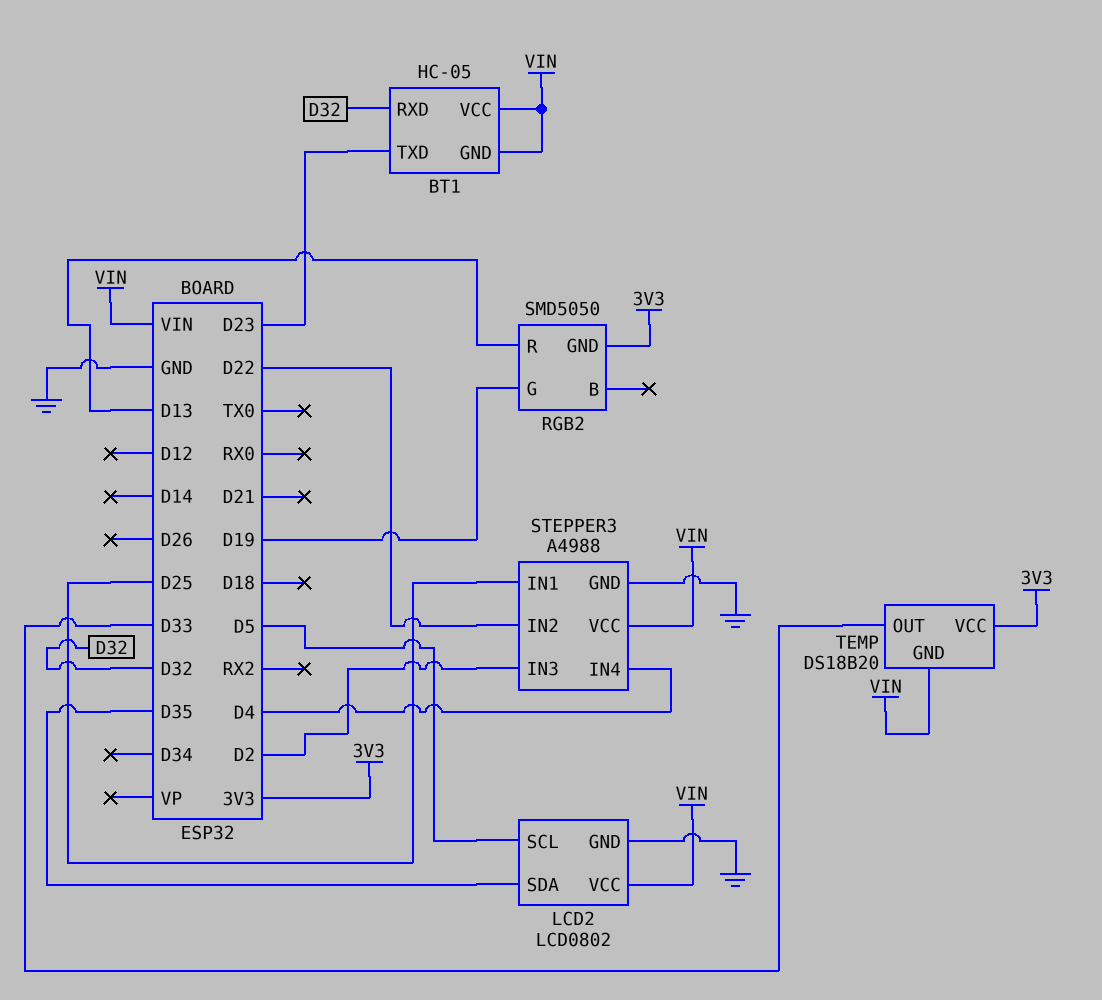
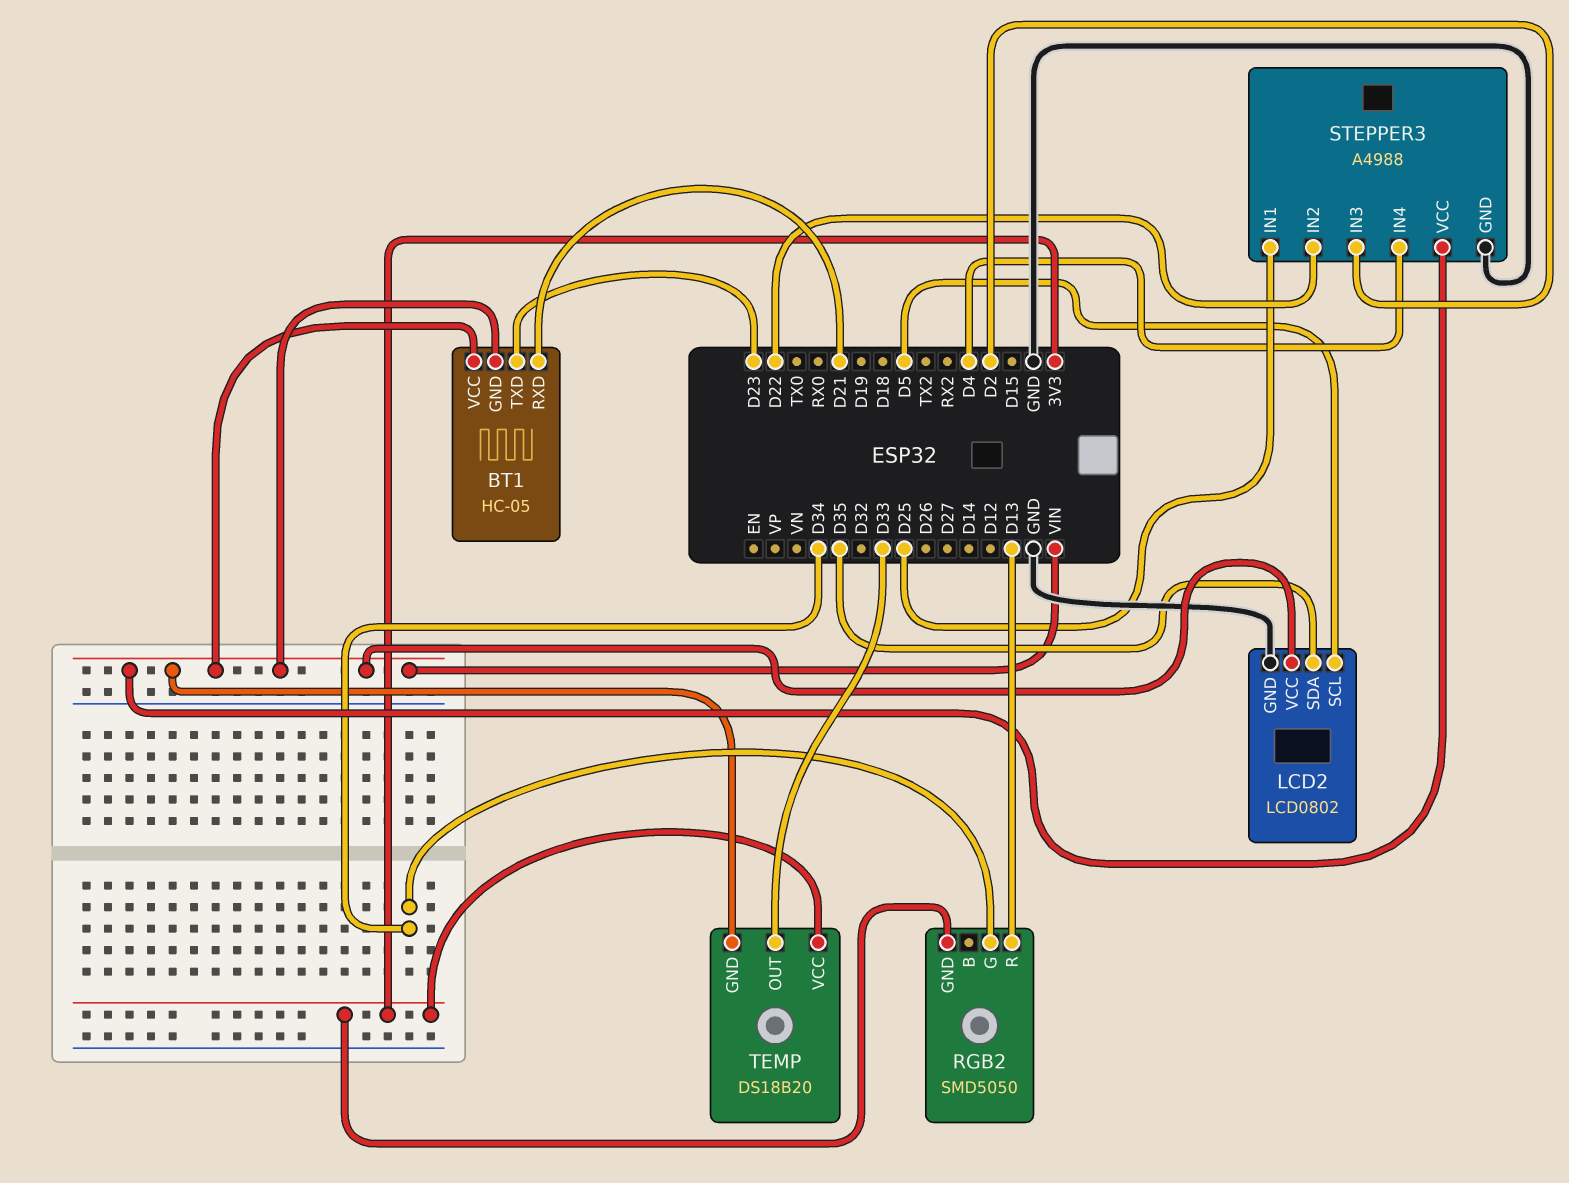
BT1 pin RXD: D32 -> D21
RGB2 pin G: D19 -> D34

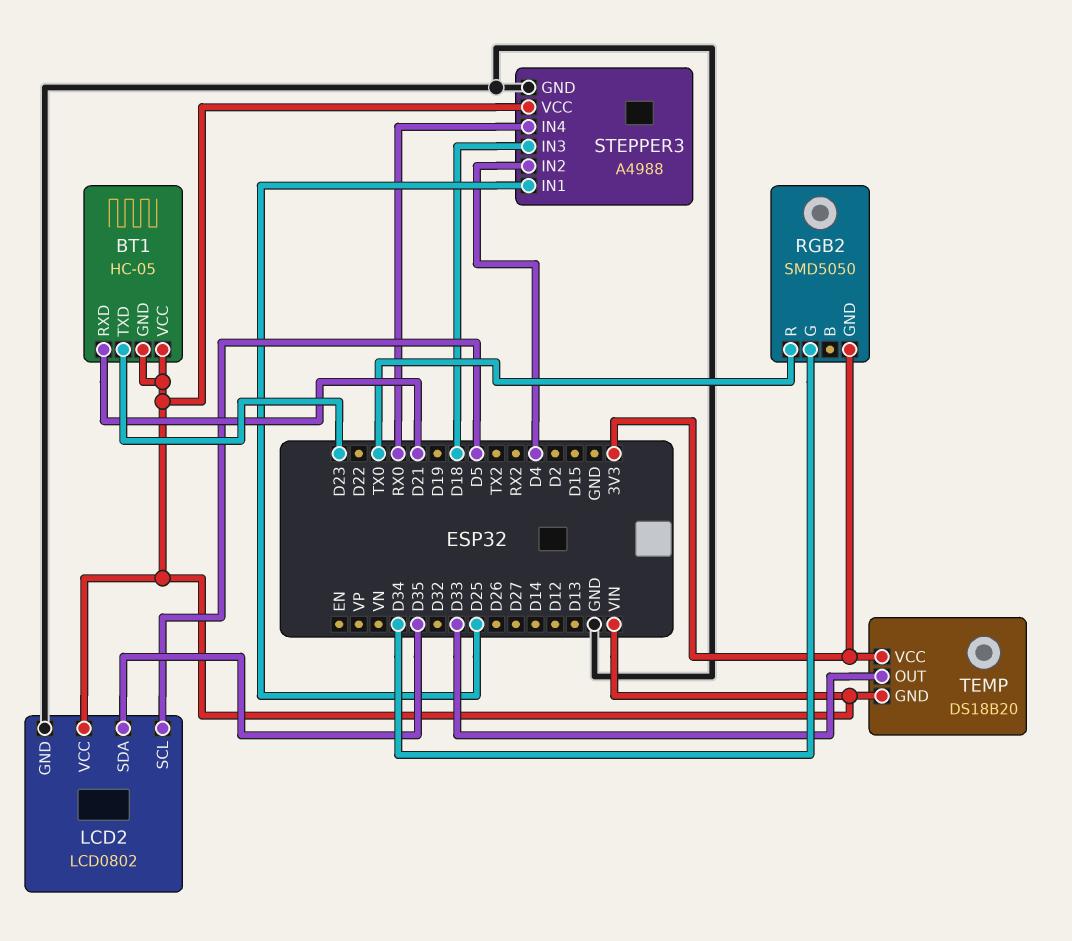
RGB2 pin R: D13 -> TX0
STEPPER3 pin IN2: D22 -> D4
STEPPER3 pin IN3: D2 -> D18
STEPPER3 pin IN4: D4 -> RX0

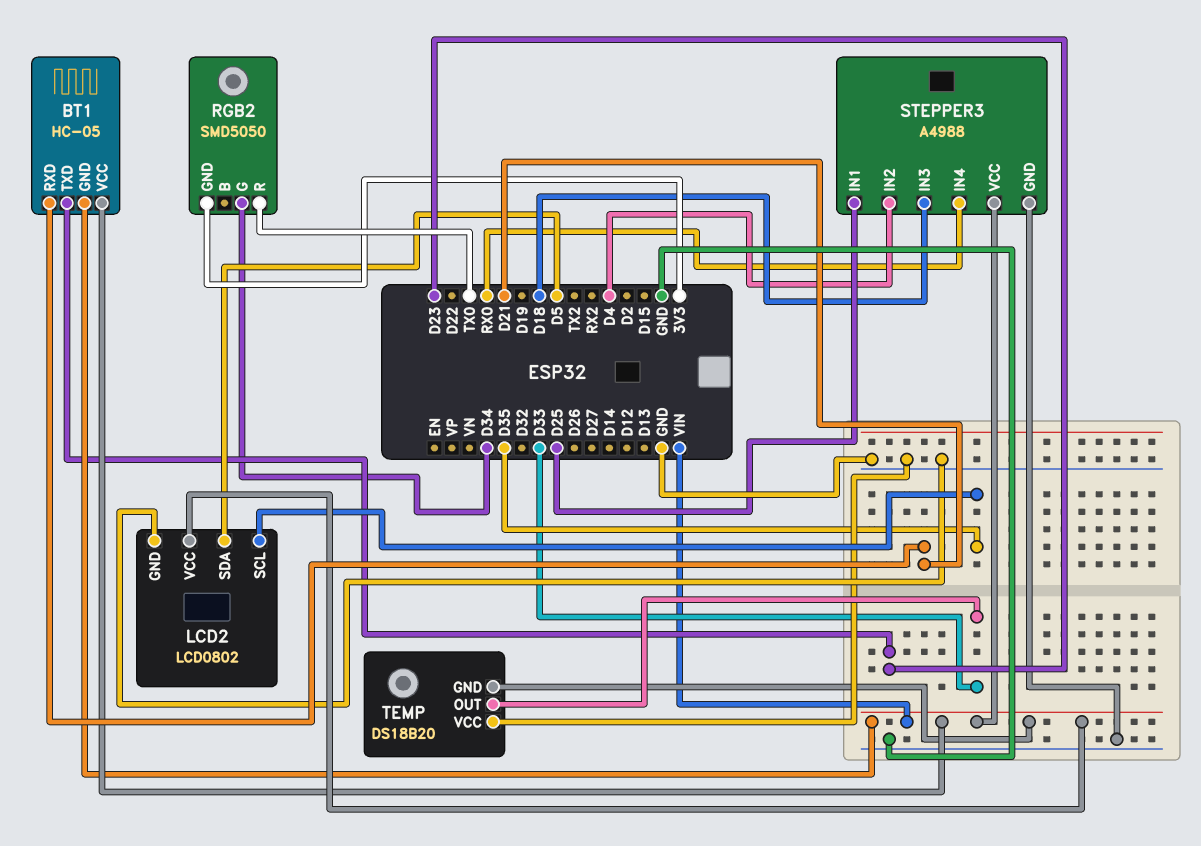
LCD2 pin SCL: D5 -> D35
LCD2 pin SDA: D35 -> D5
TEMP pin VCC: 3V3 -> GND

